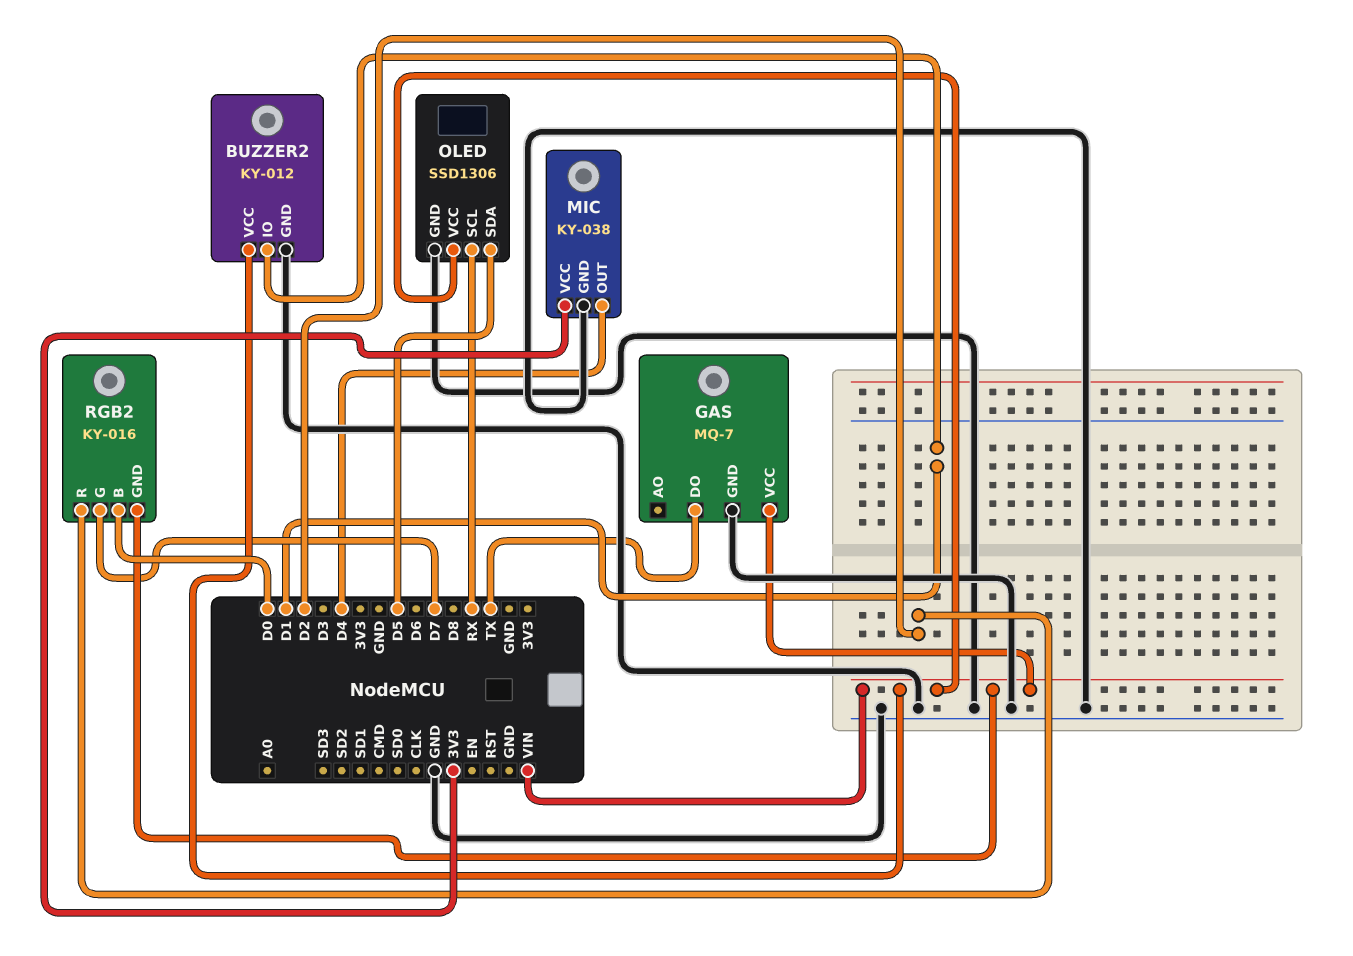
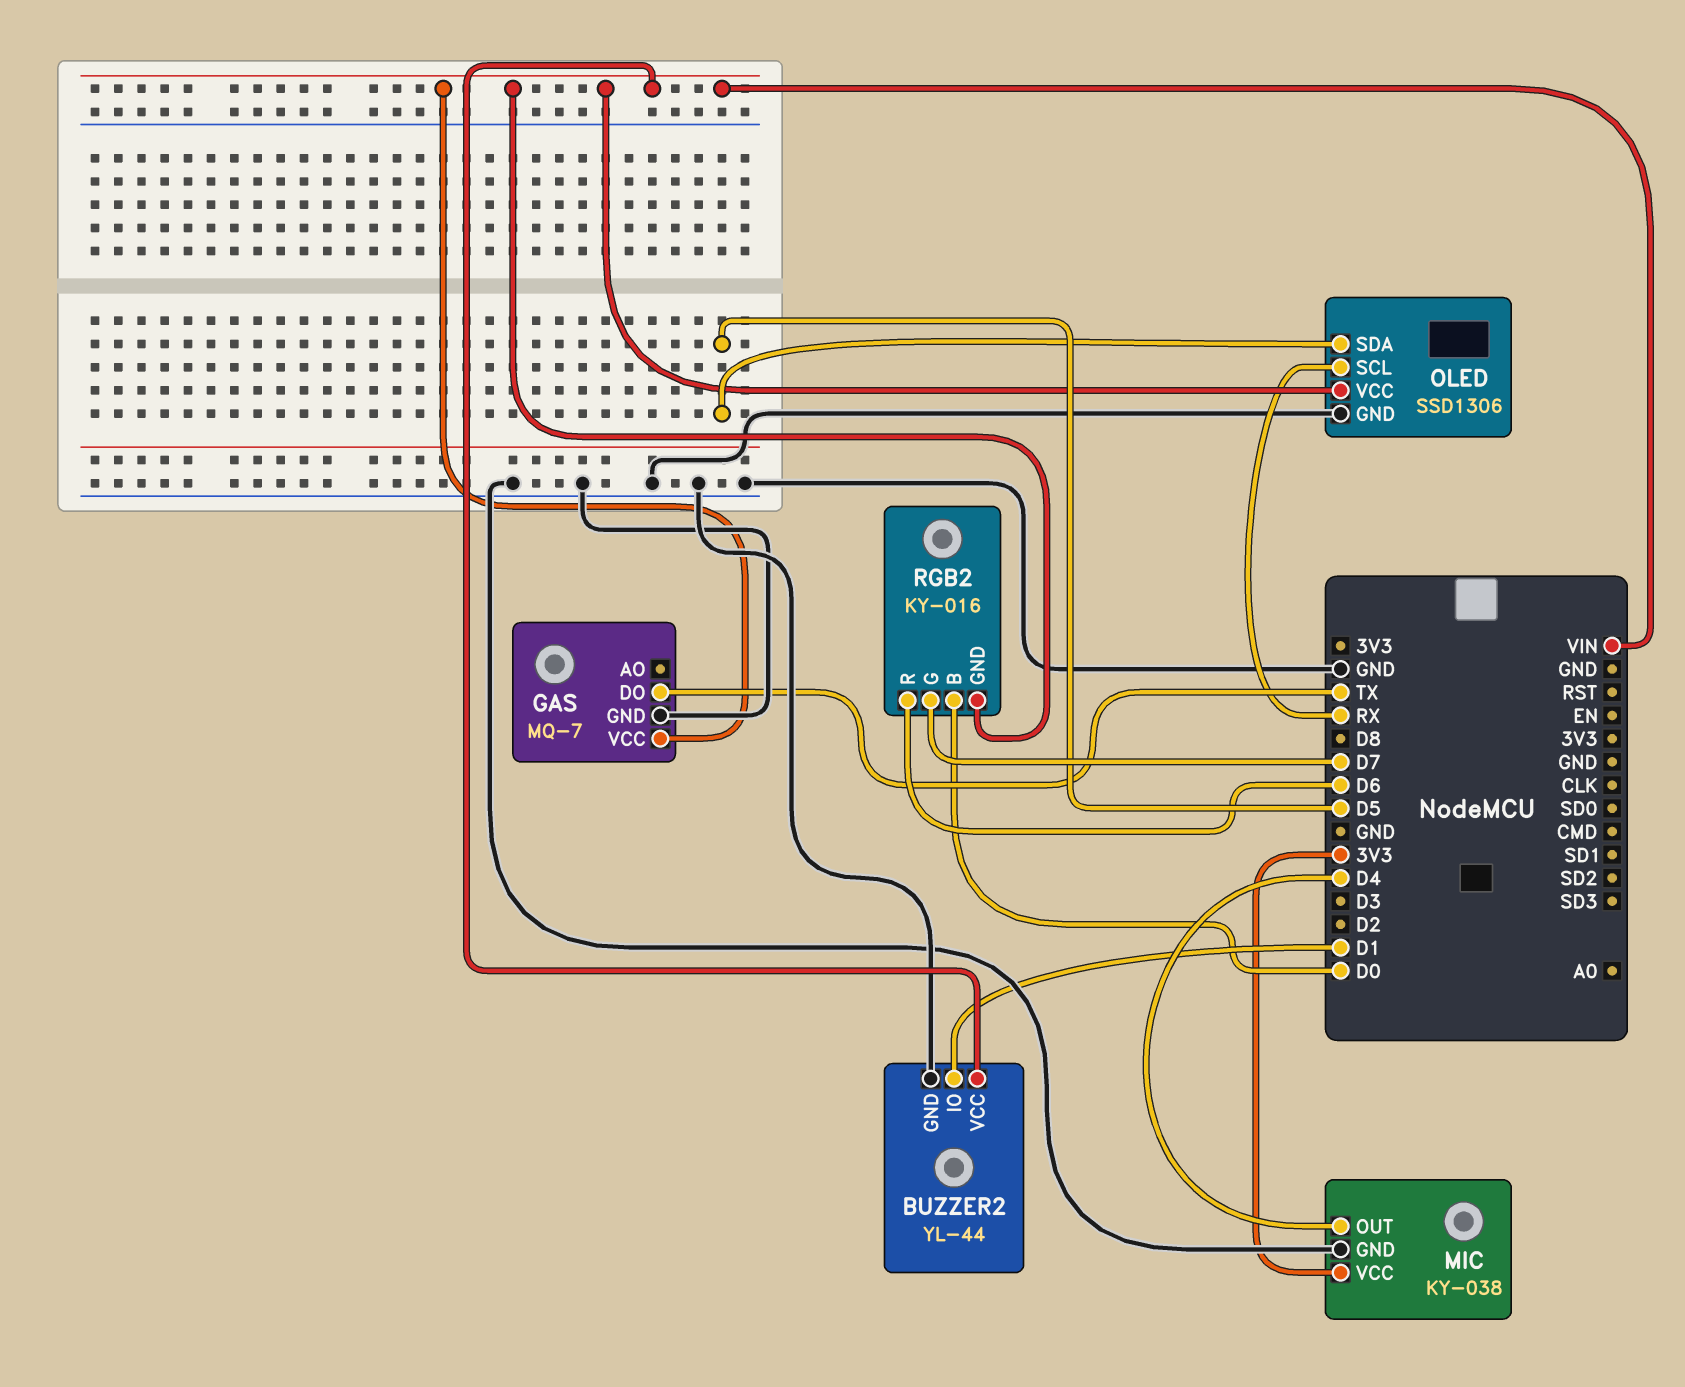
BUZZER2: KY-012 -> YL-44
RGB2 pin R: D2 -> D6

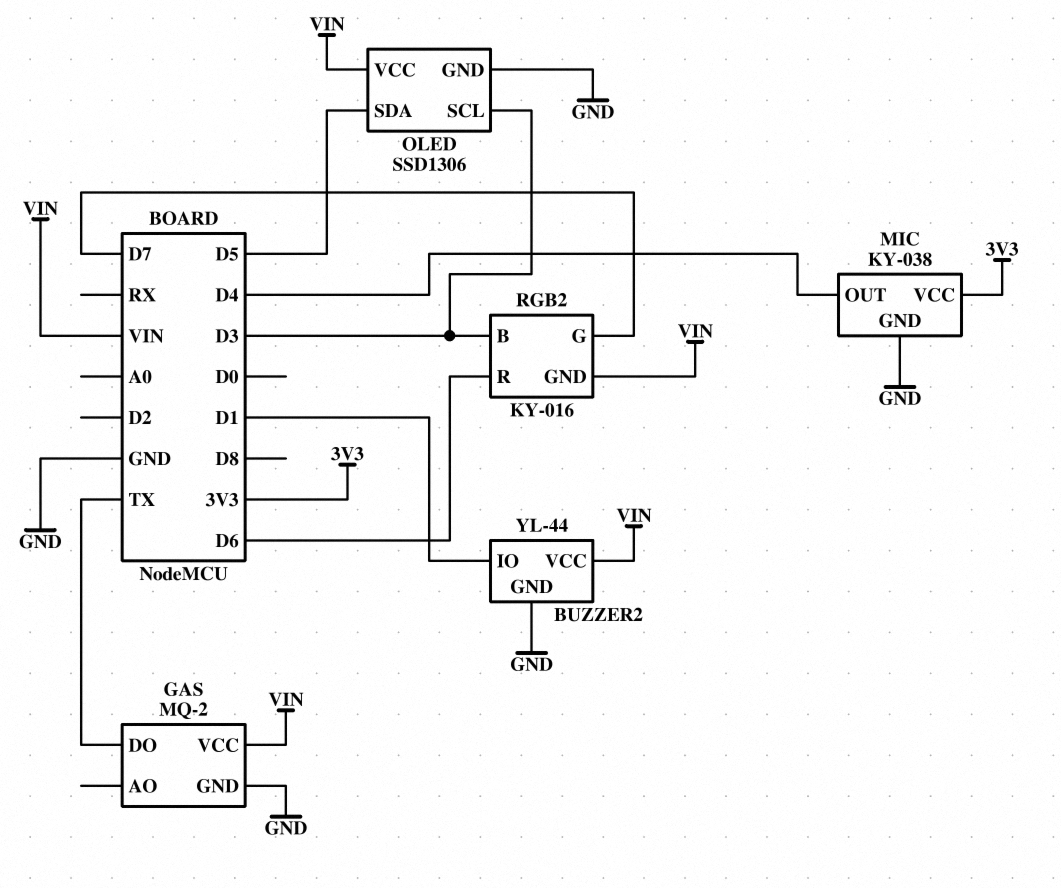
GAS: MQ-7 -> MQ-2
OLED pin SCL: RX -> D3
RGB2 pin B: D0 -> D3

